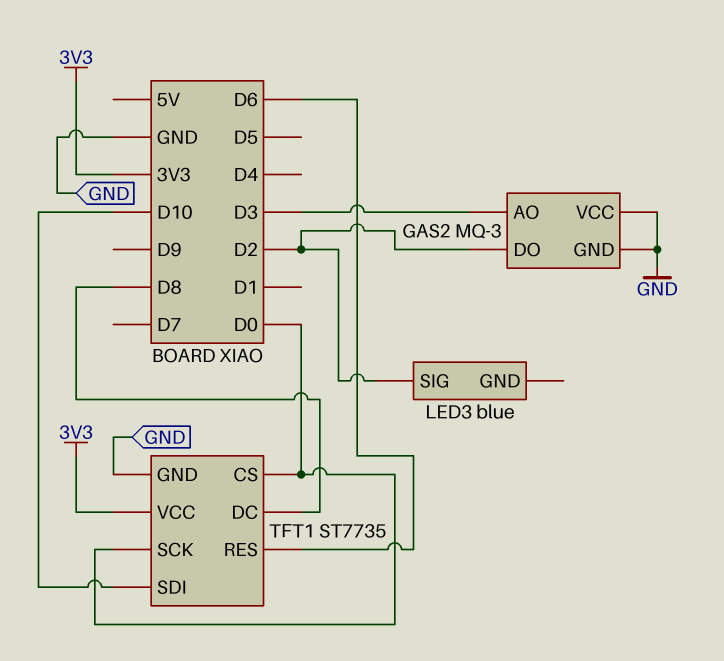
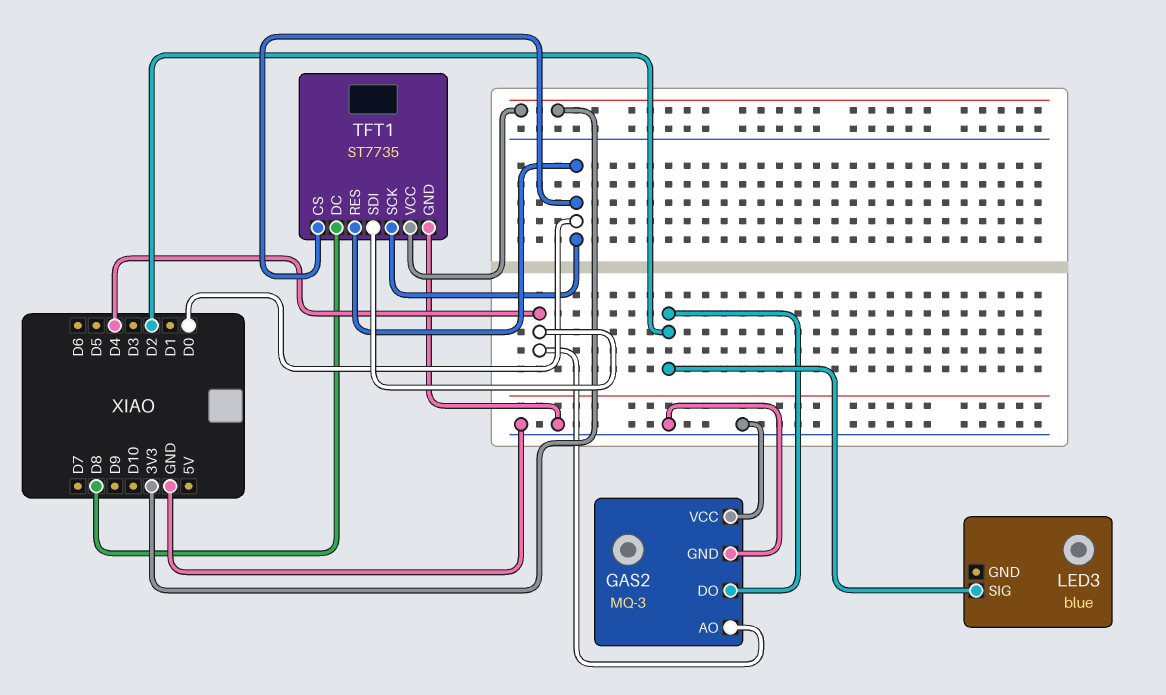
GAS2 pin AO: D3 -> D4
TFT1 pin RES: D6 -> D0
TFT1 pin SDI: D10 -> D4

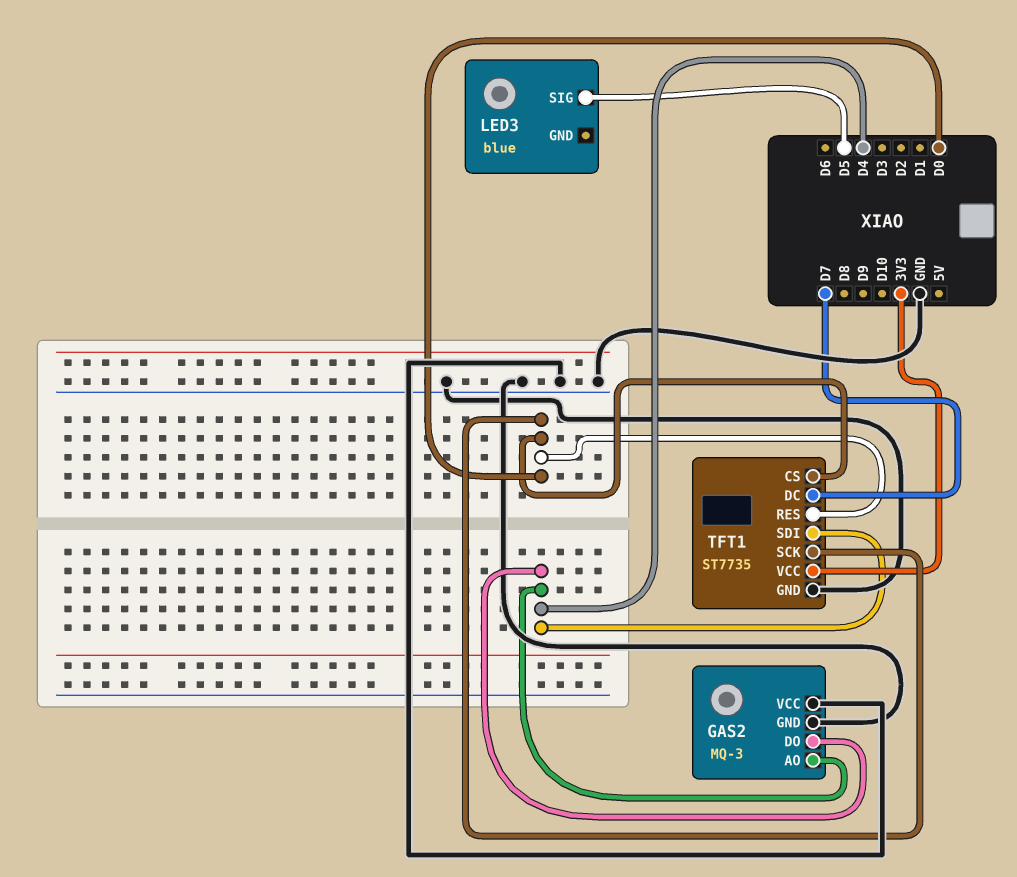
GAS2 pin DO: D2 -> D4
LED3 pin SIG: D2 -> D5
TFT1 pin DC: D8 -> D7

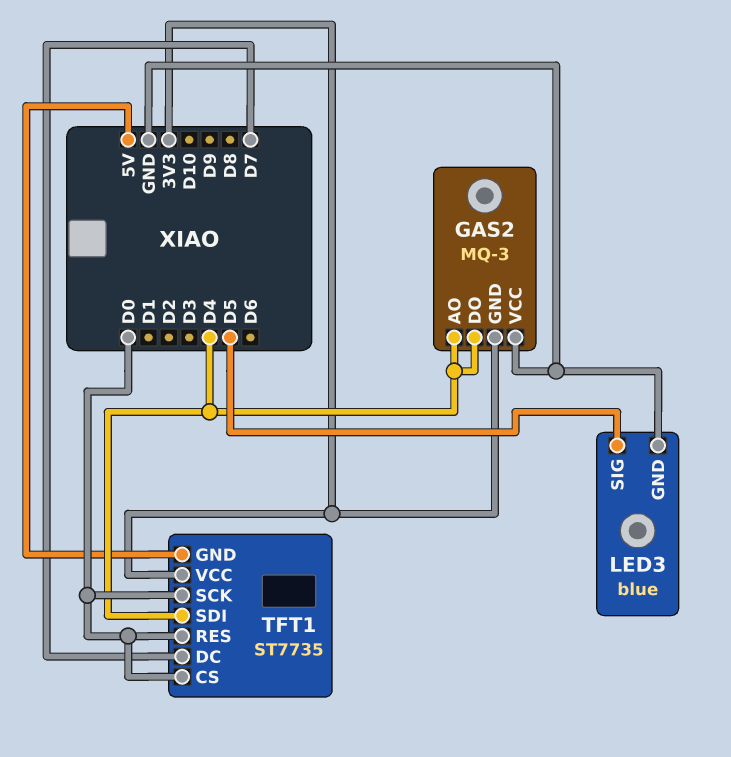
GAS2 pin GND: GND -> 3V3
LED3 pin GND: none -> GND
TFT1 pin GND: GND -> 5V

